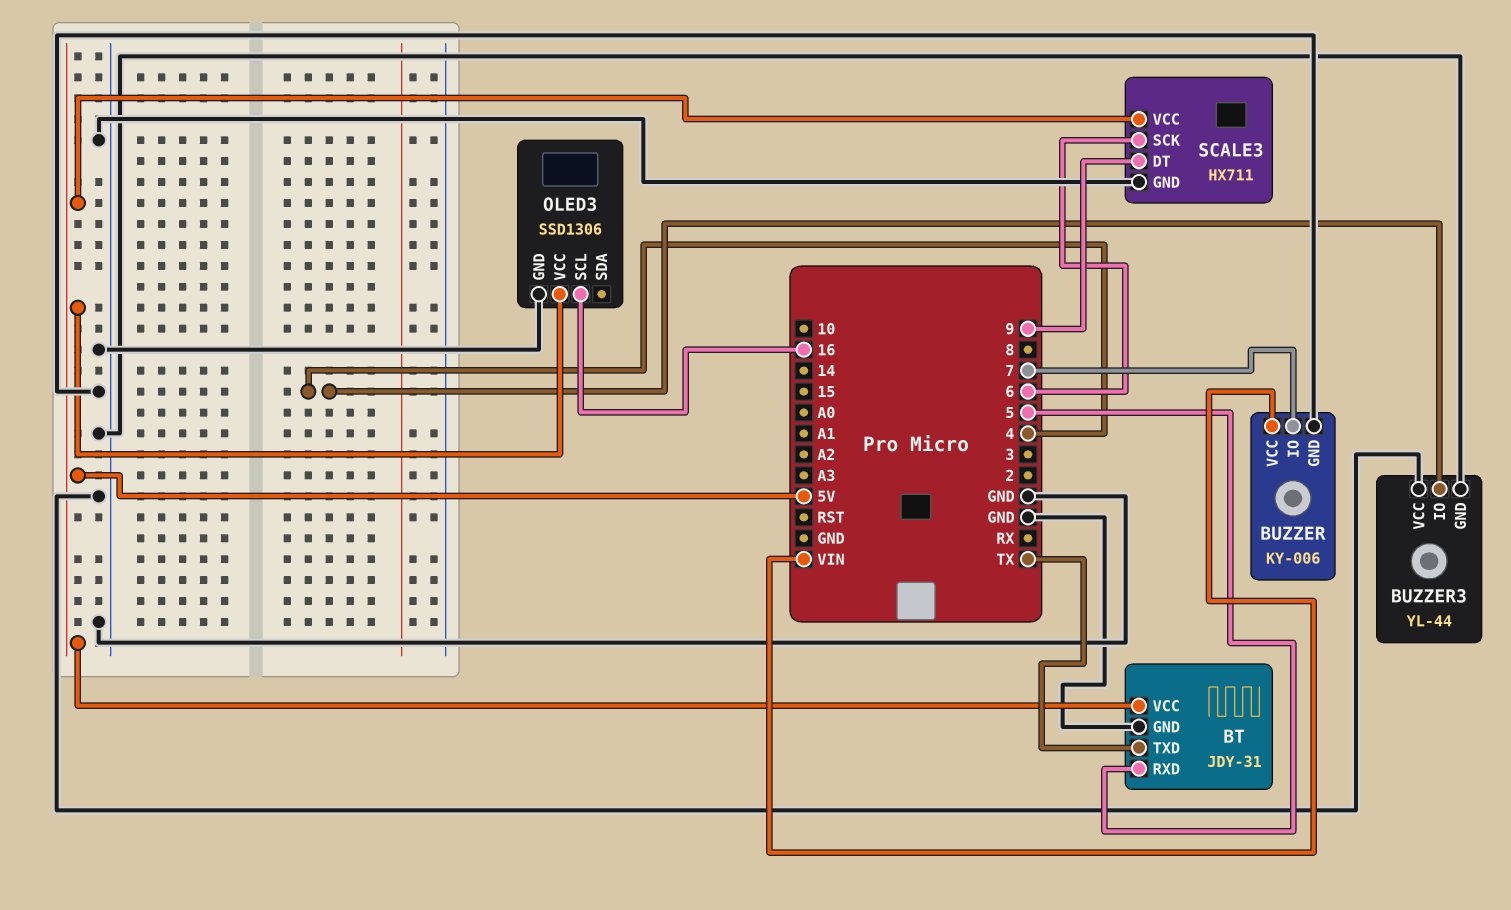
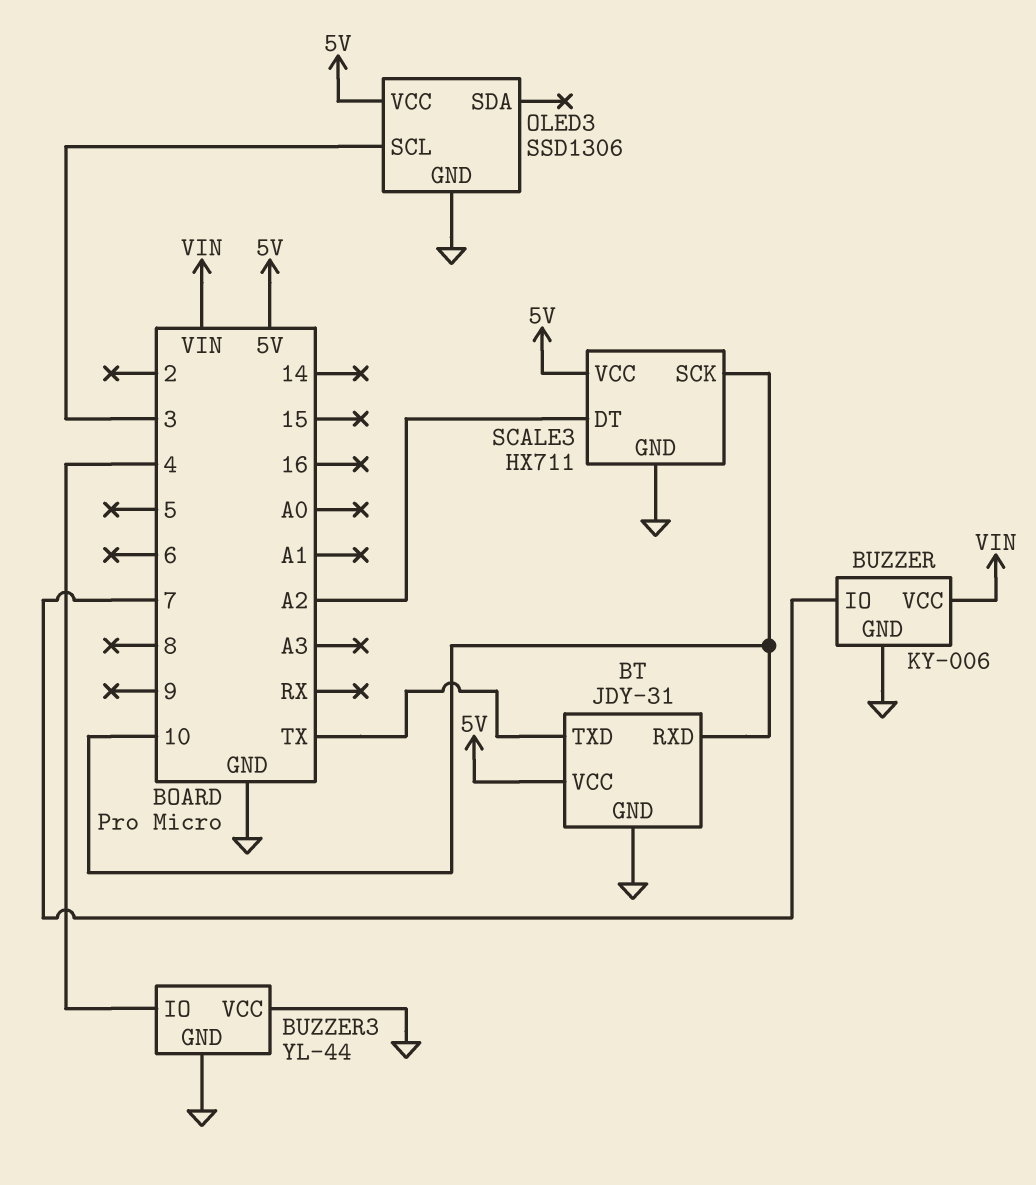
BT pin RXD: 5 -> 10
OLED3 pin SCL: 16 -> 3
SCALE3 pin DT: 9 -> A2
SCALE3 pin SCK: 6 -> 10

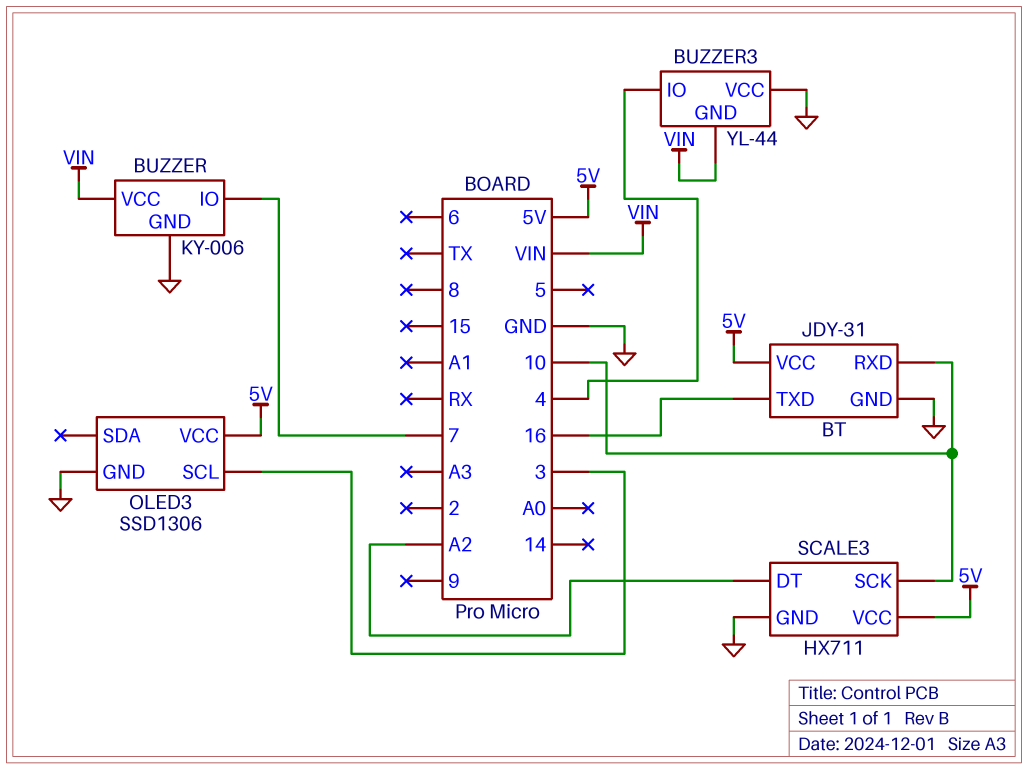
BT pin TXD: TX -> 16
BUZZER3 pin GND: GND -> VIN

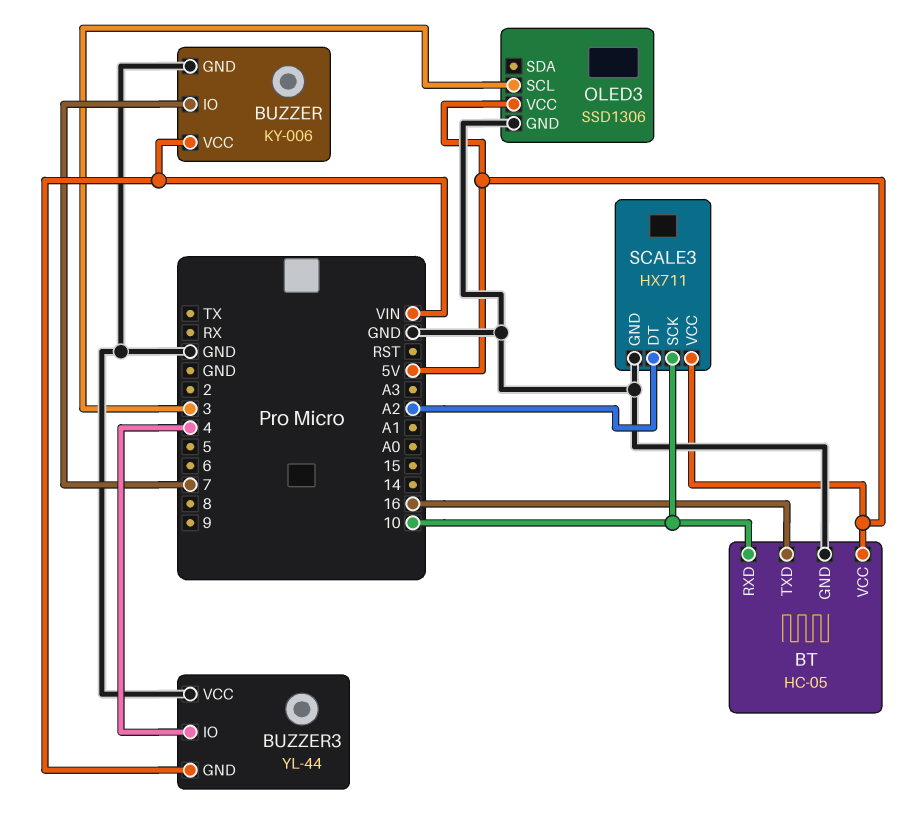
BT: JDY-31 -> HC-05

